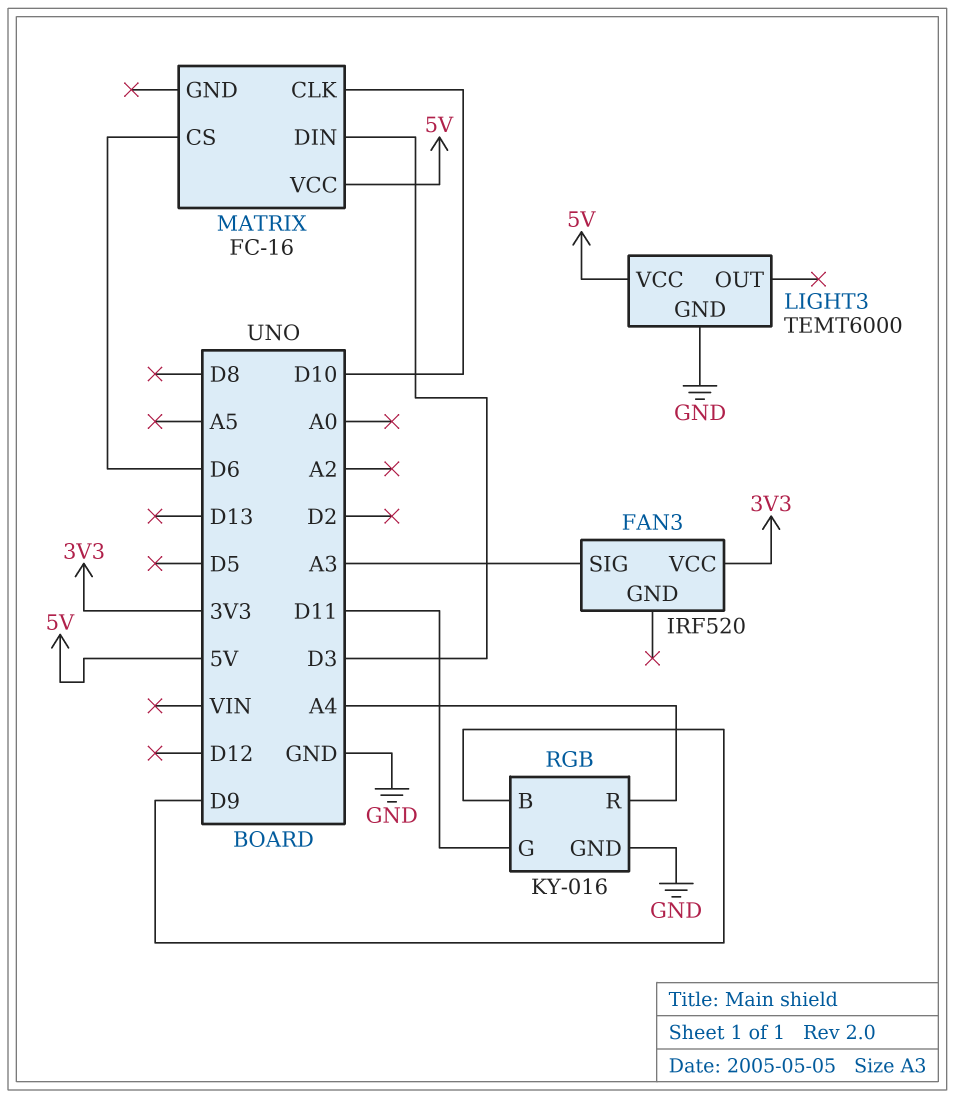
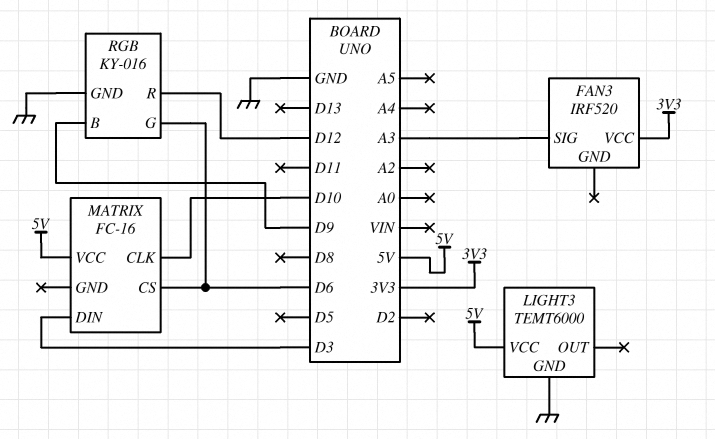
RGB pin G: D11 -> D6
RGB pin R: A4 -> D12

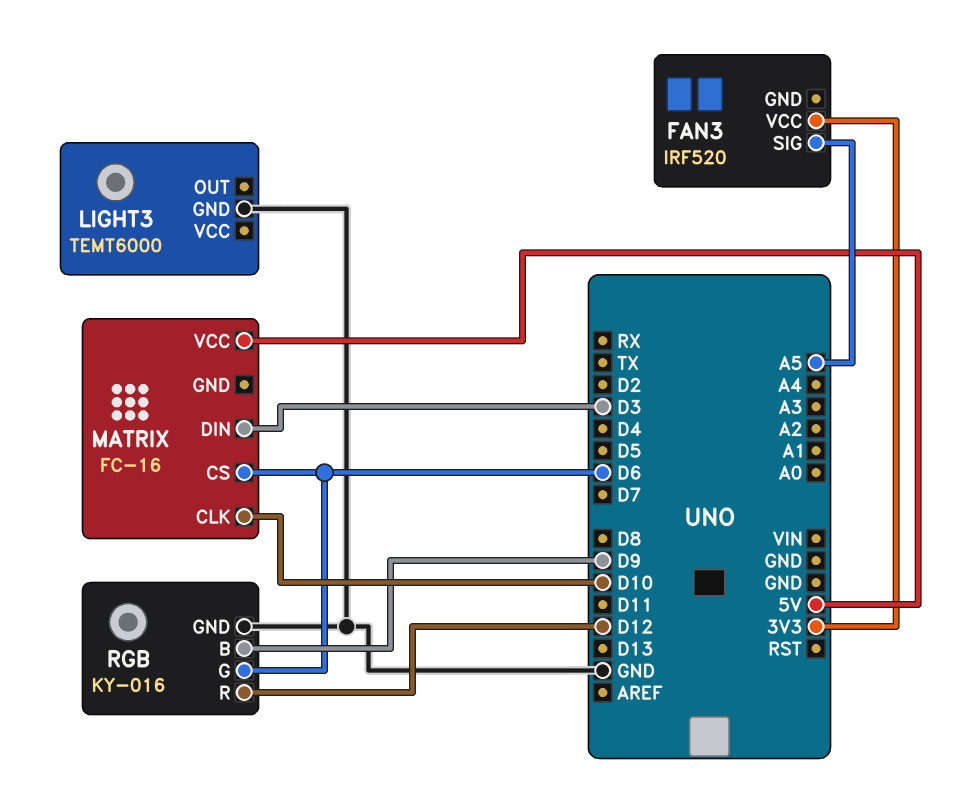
FAN3 pin SIG: A3 -> A5
LIGHT3 pin VCC: 5V -> none

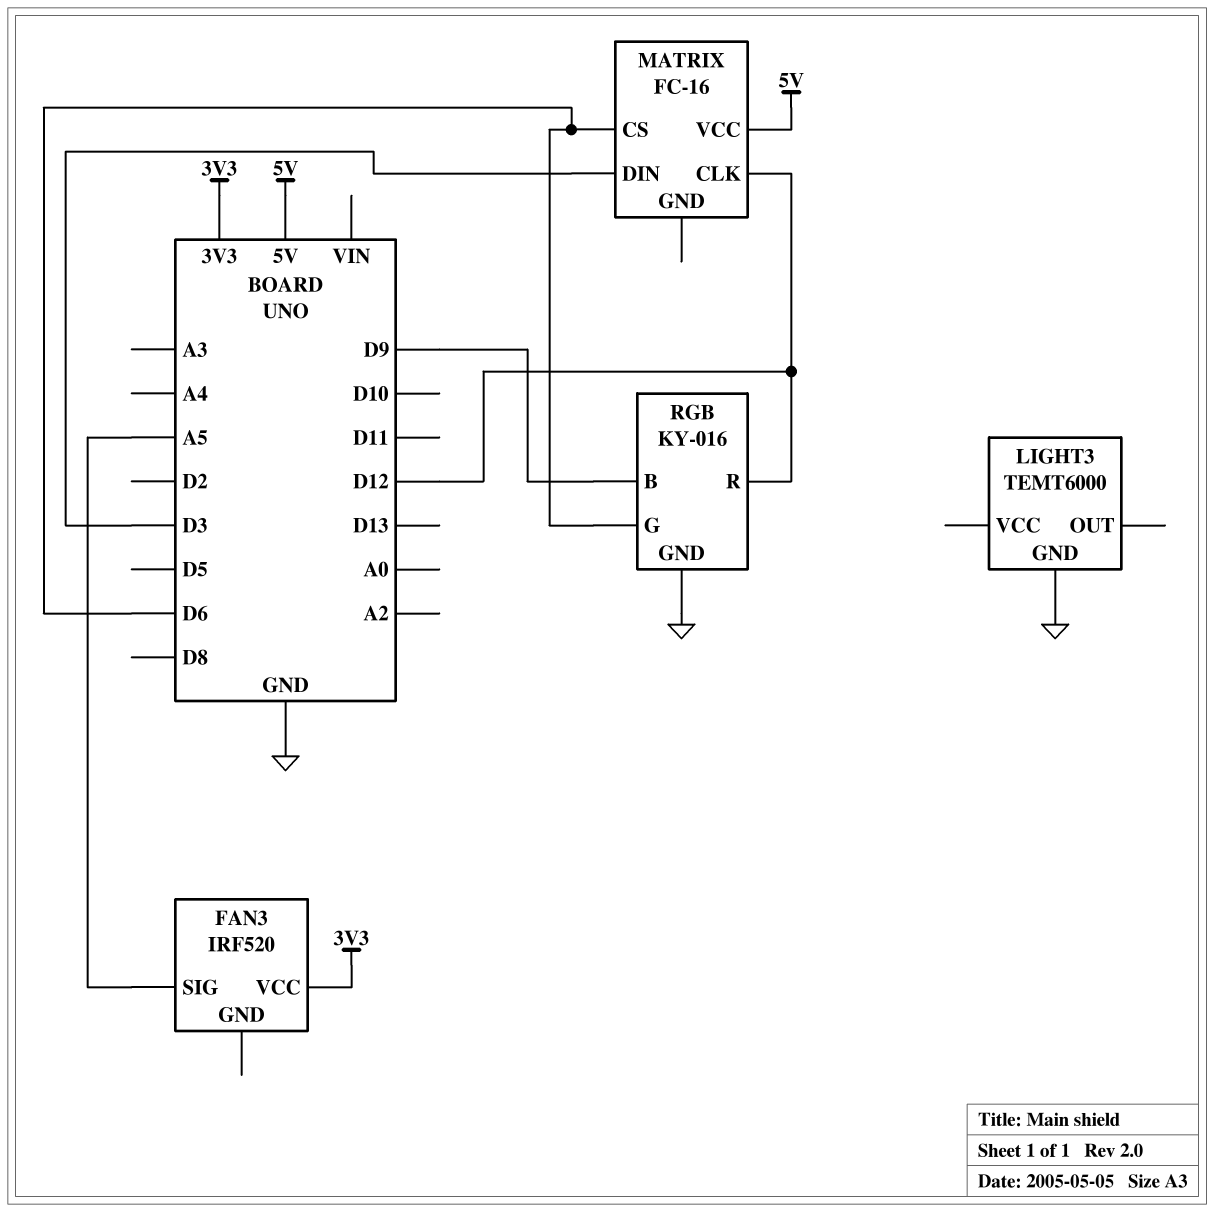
MATRIX pin CLK: D10 -> D12

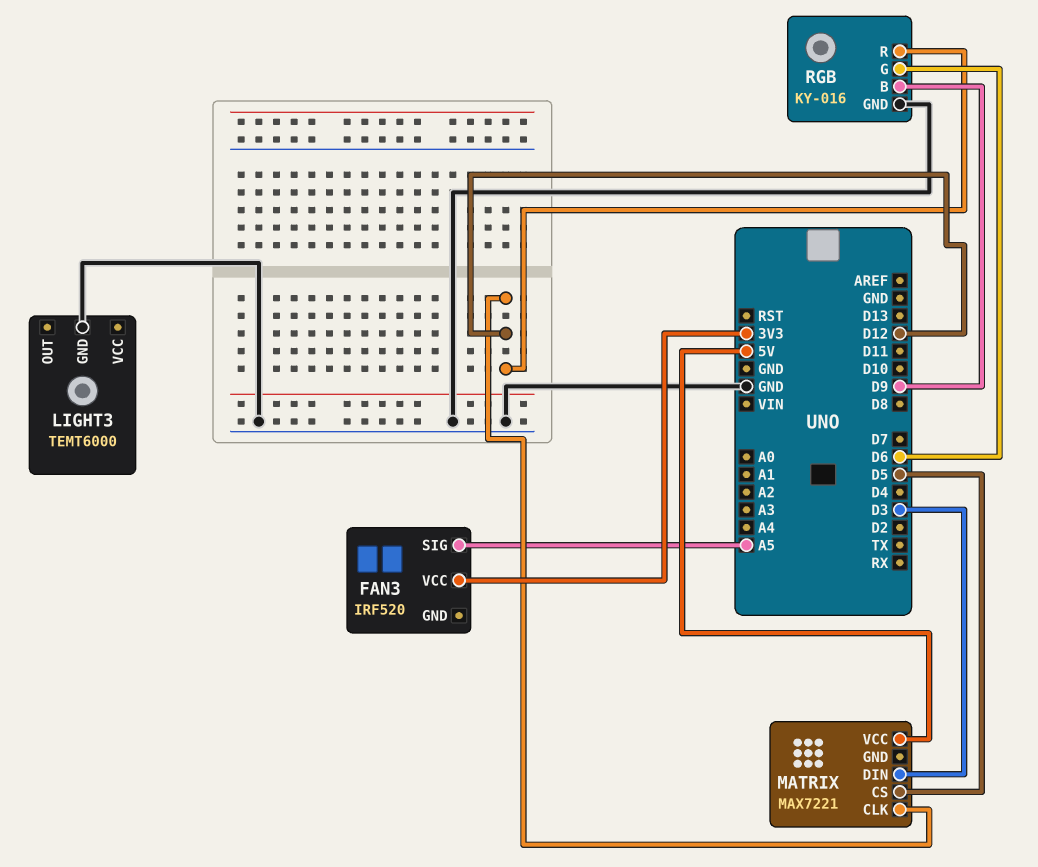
MATRIX: FC-16 -> MAX7221
MATRIX pin CS: D6 -> D5

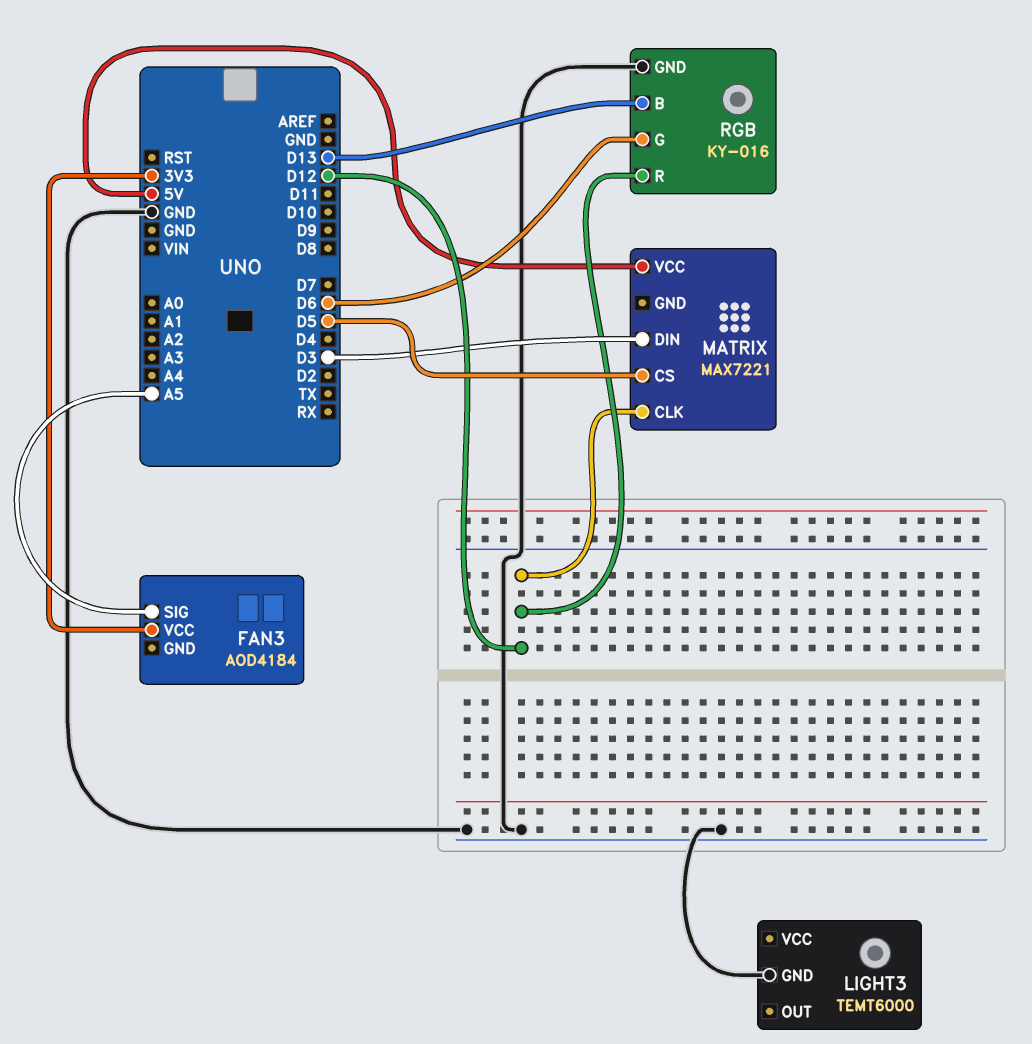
FAN3: IRF520 -> AOD4184
RGB pin B: D9 -> D13

